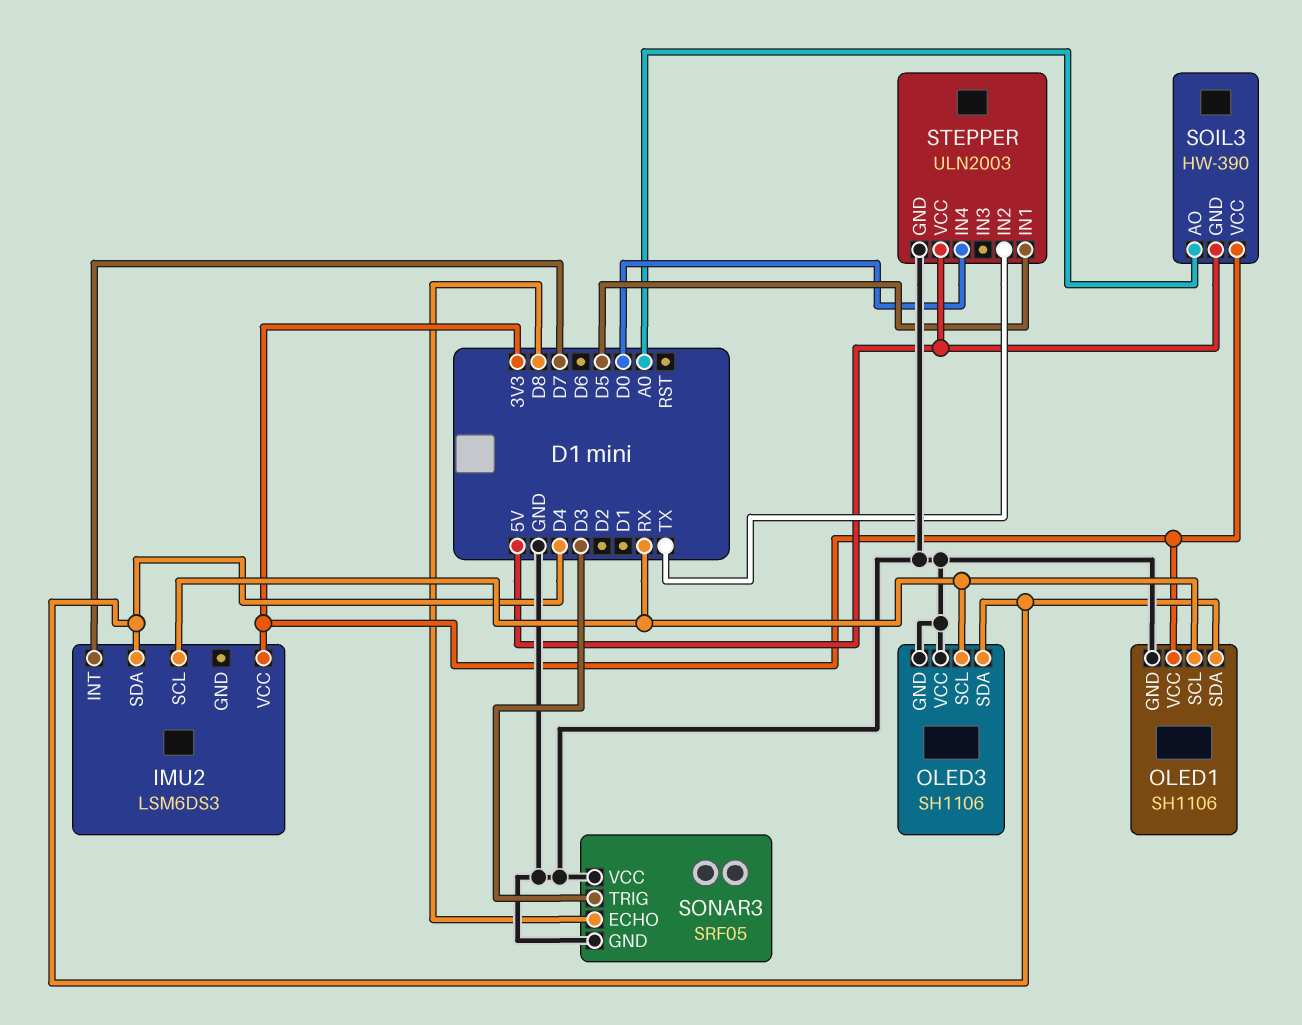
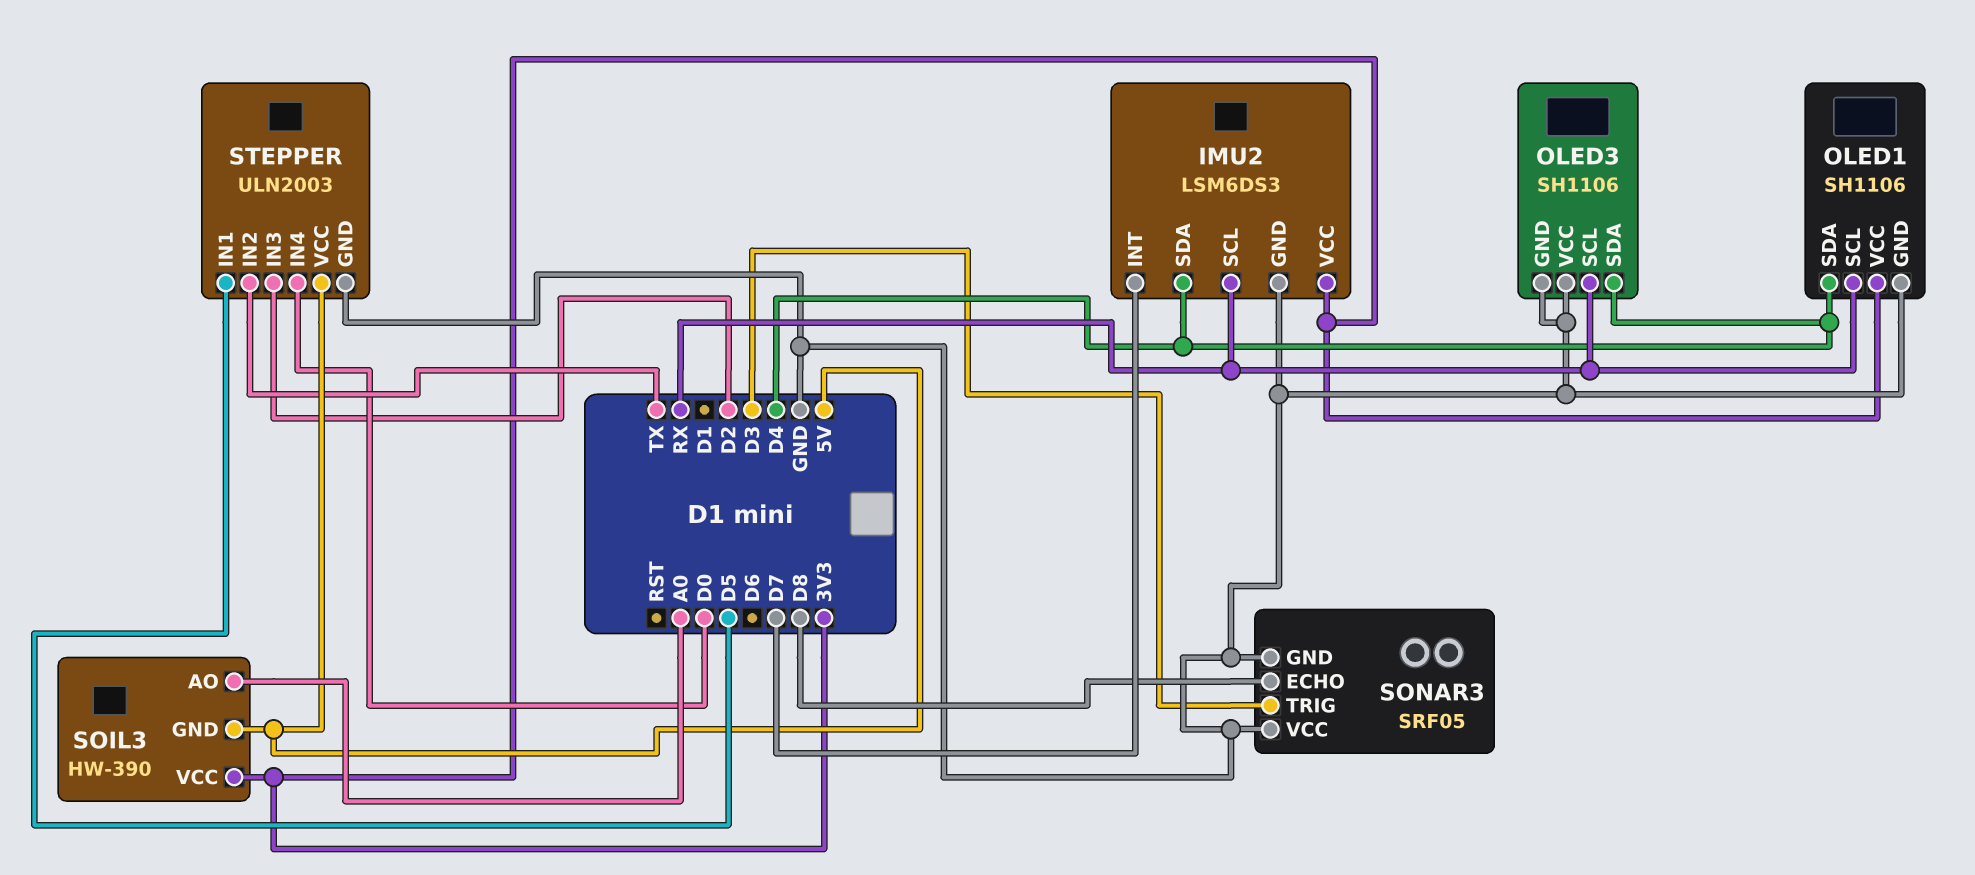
IMU2 pin GND: none -> GND
STEPPER pin IN3: none -> D2

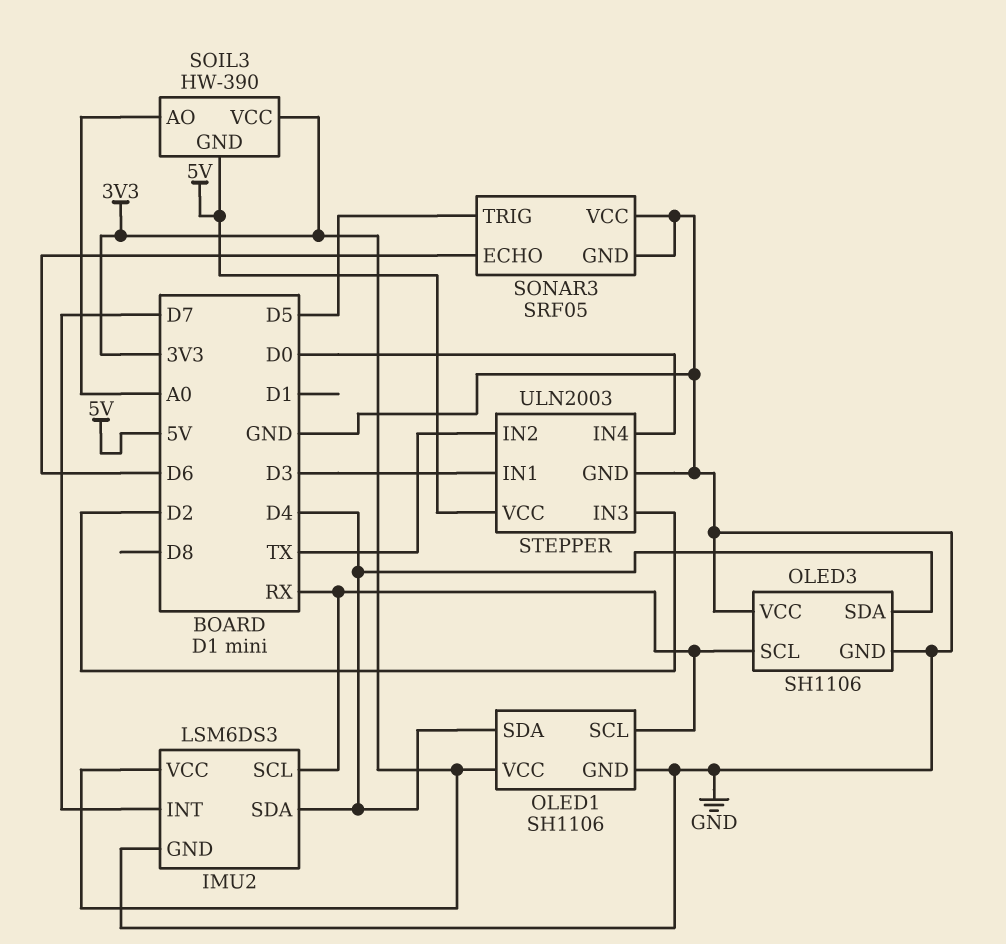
SONAR3 pin ECHO: D8 -> D6
SONAR3 pin TRIG: D3 -> D5
STEPPER pin IN1: D5 -> D3

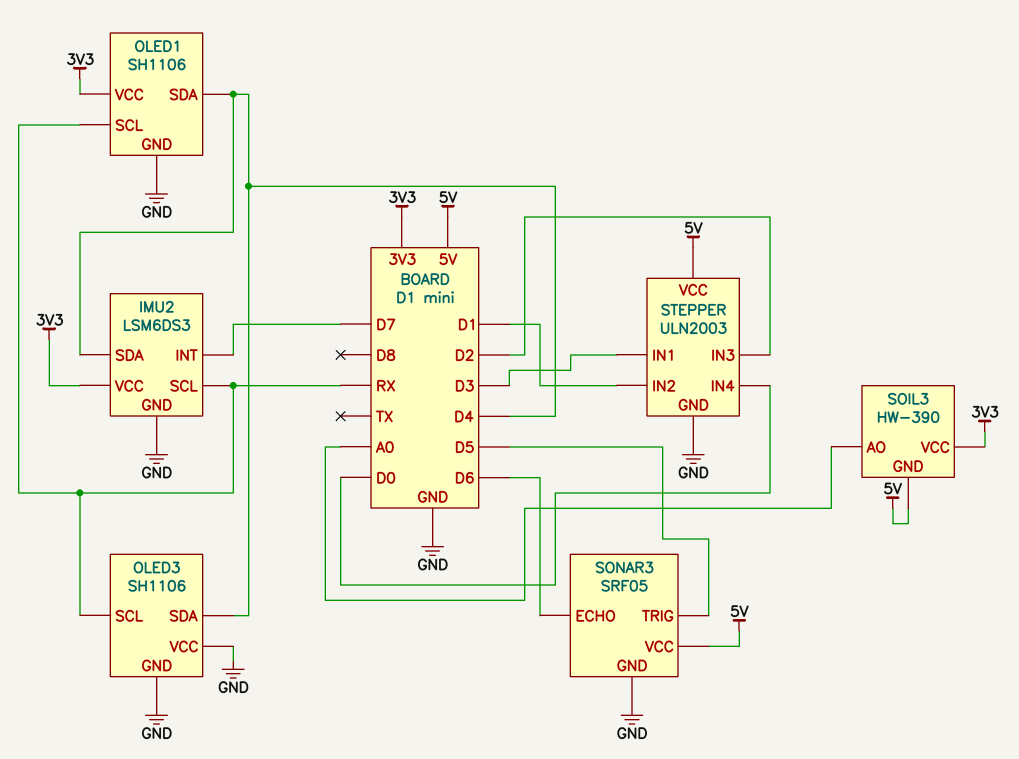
SONAR3 pin VCC: GND -> 5V
STEPPER pin IN2: TX -> D1

